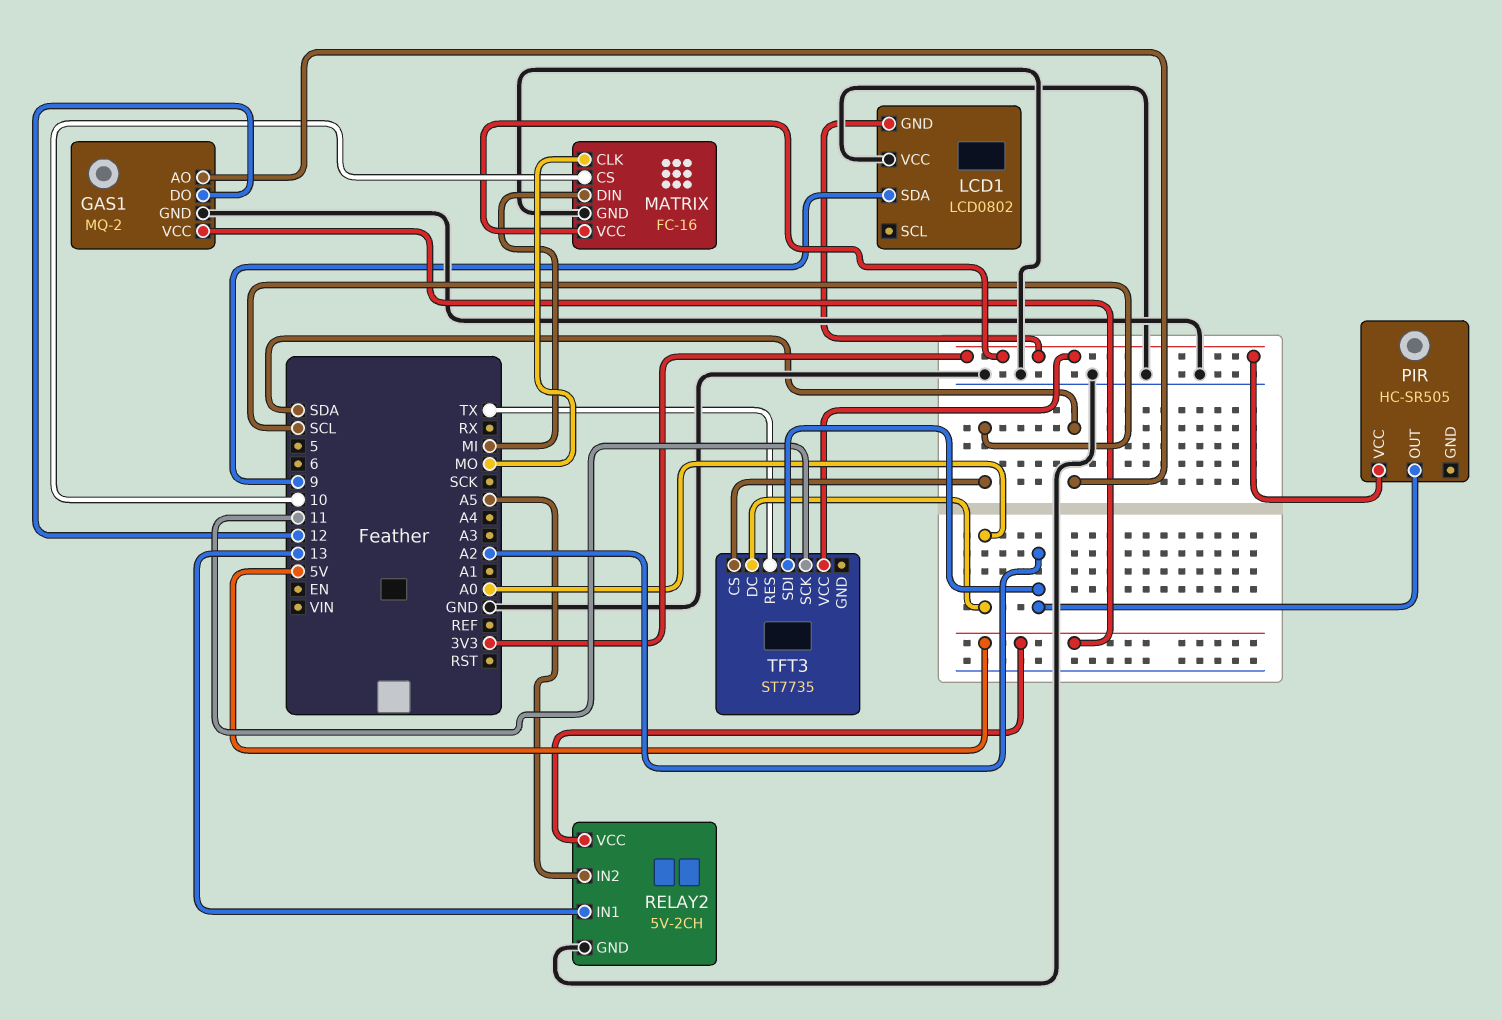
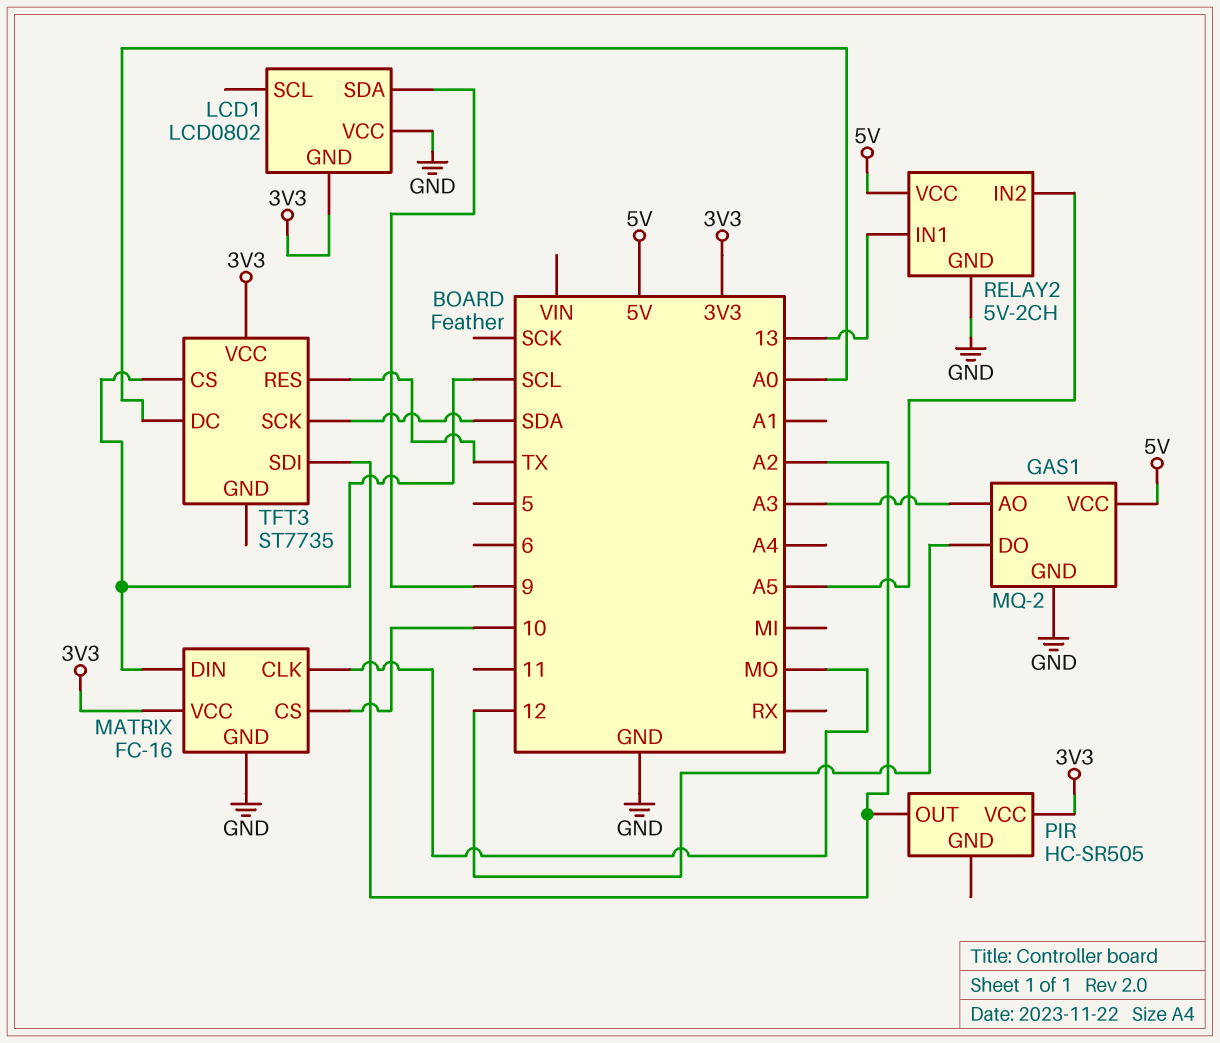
GAS1 pin AO: SDA -> A3
MATRIX pin DIN: MI -> SCL
TFT3 pin SCK: 11 -> SDA

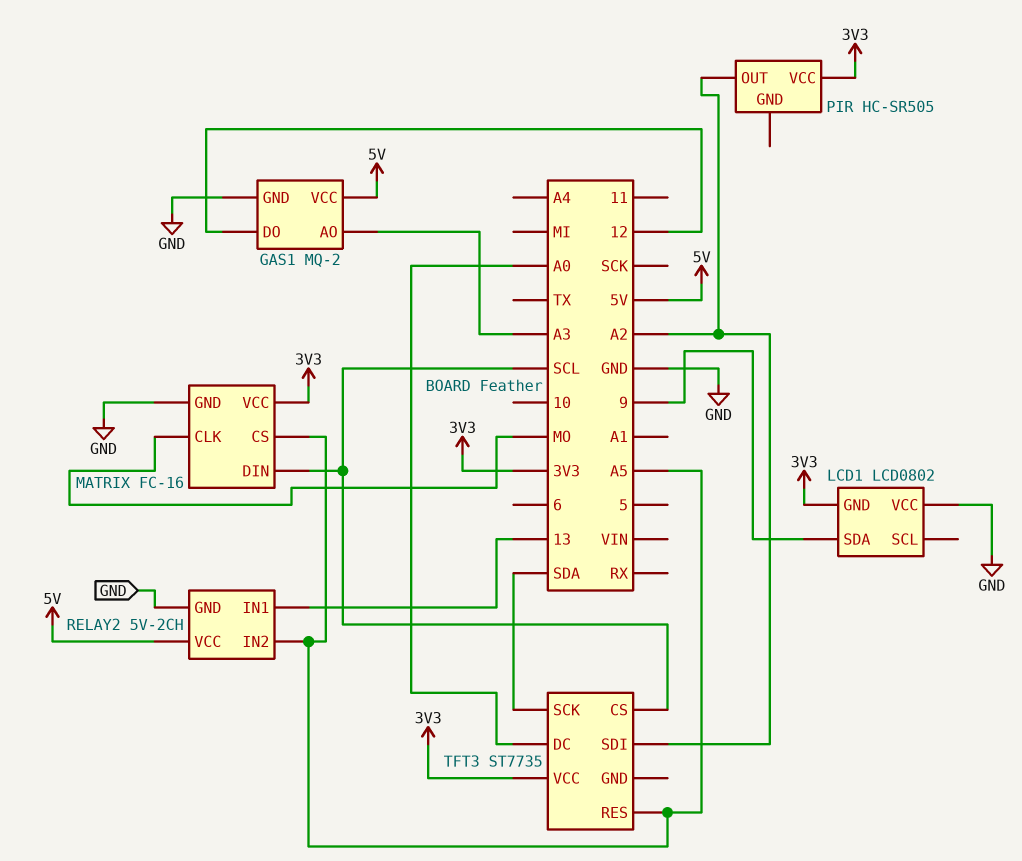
MATRIX pin CS: 10 -> A5
TFT3 pin RES: TX -> A5

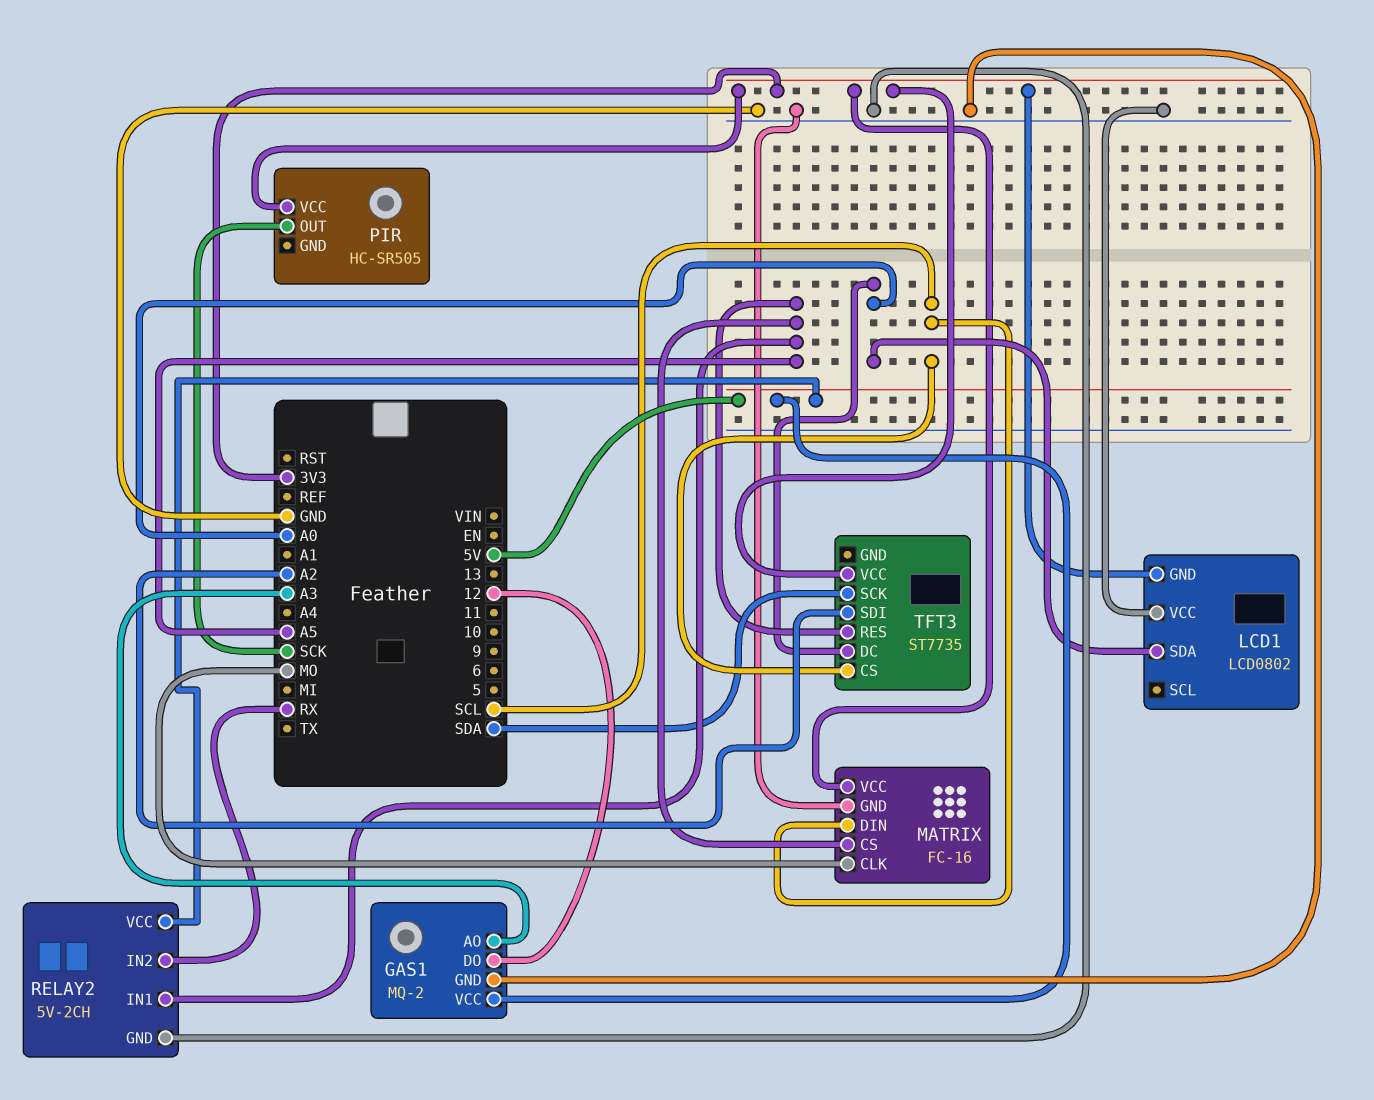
LCD1 pin SDA: 9 -> A0
PIR pin OUT: A2 -> SCK
RELAY2 pin IN1: 13 -> A5
RELAY2 pin IN2: A5 -> RX

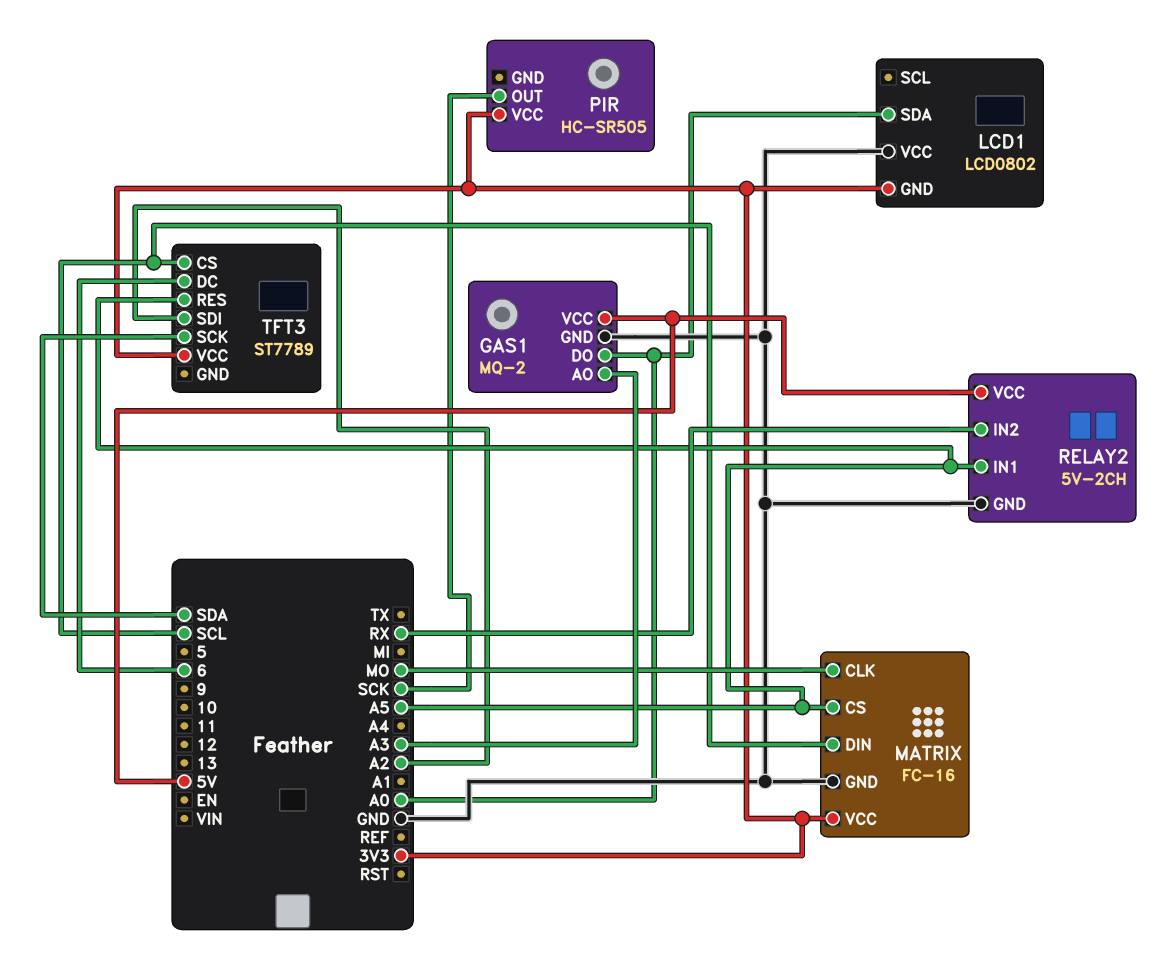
GAS1 pin DO: 12 -> A0
TFT3: ST7735 -> ST7789
TFT3 pin DC: A0 -> 6

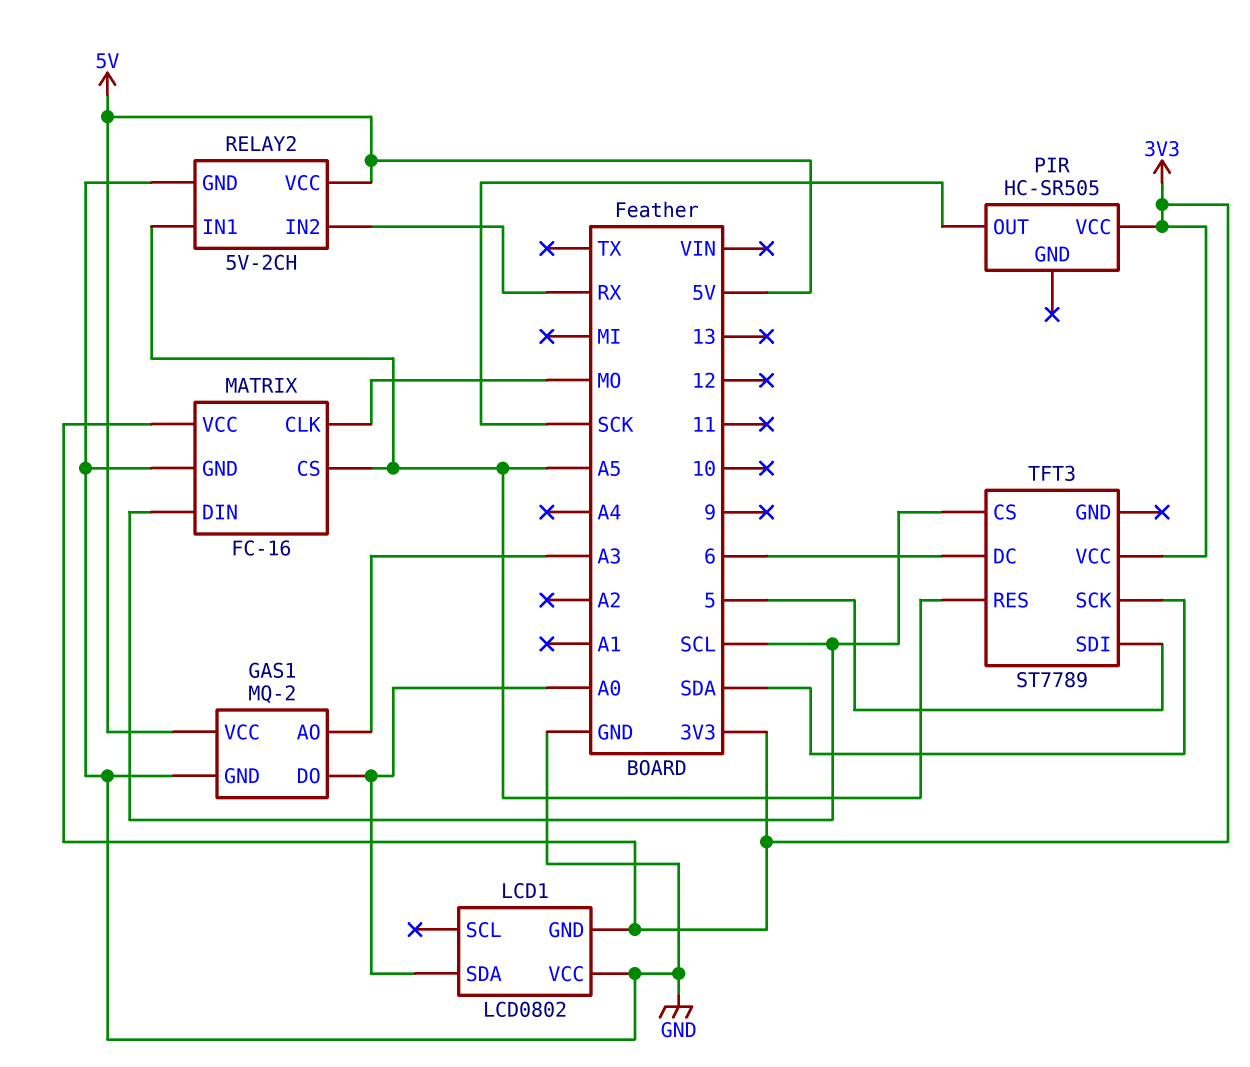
TFT3 pin SDI: A2 -> 5

